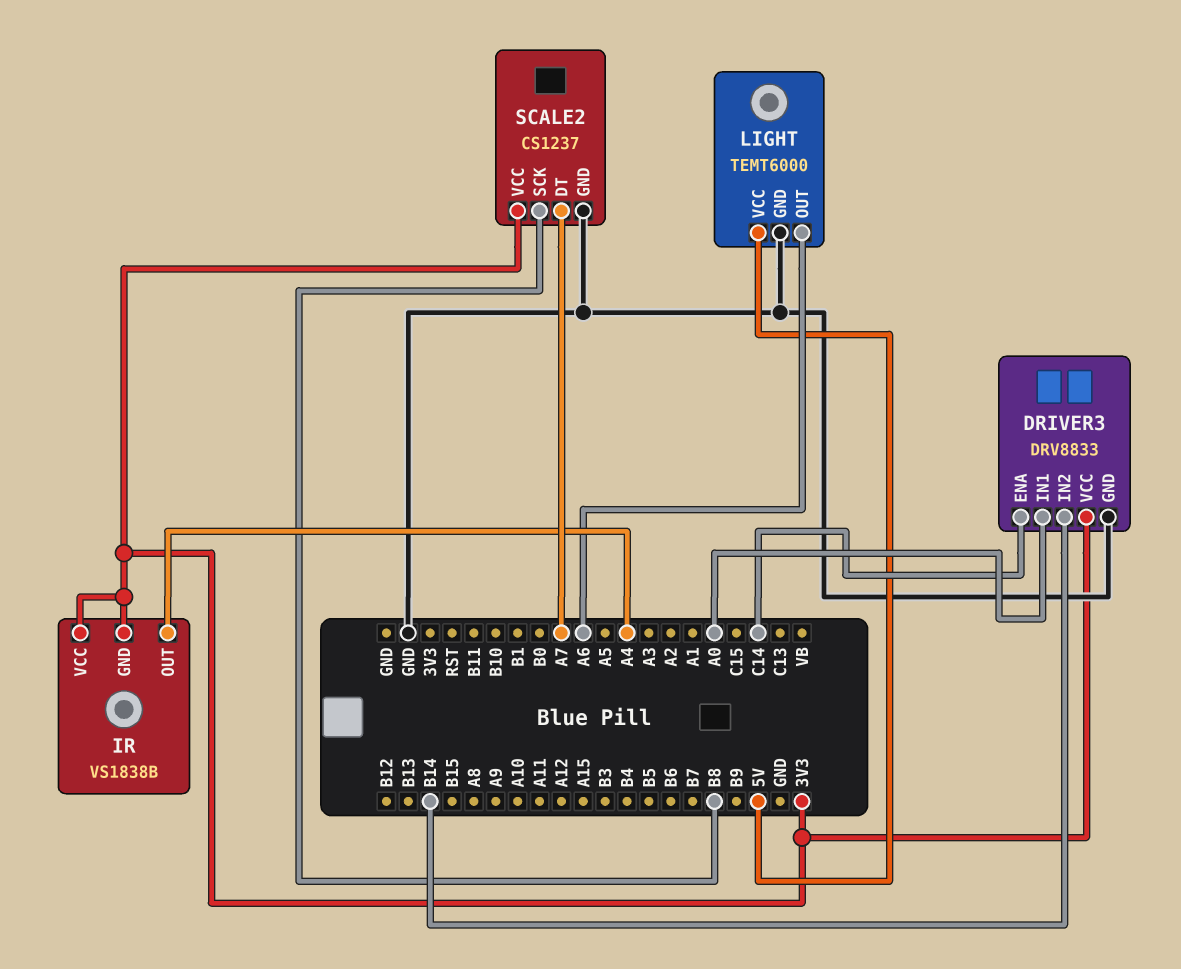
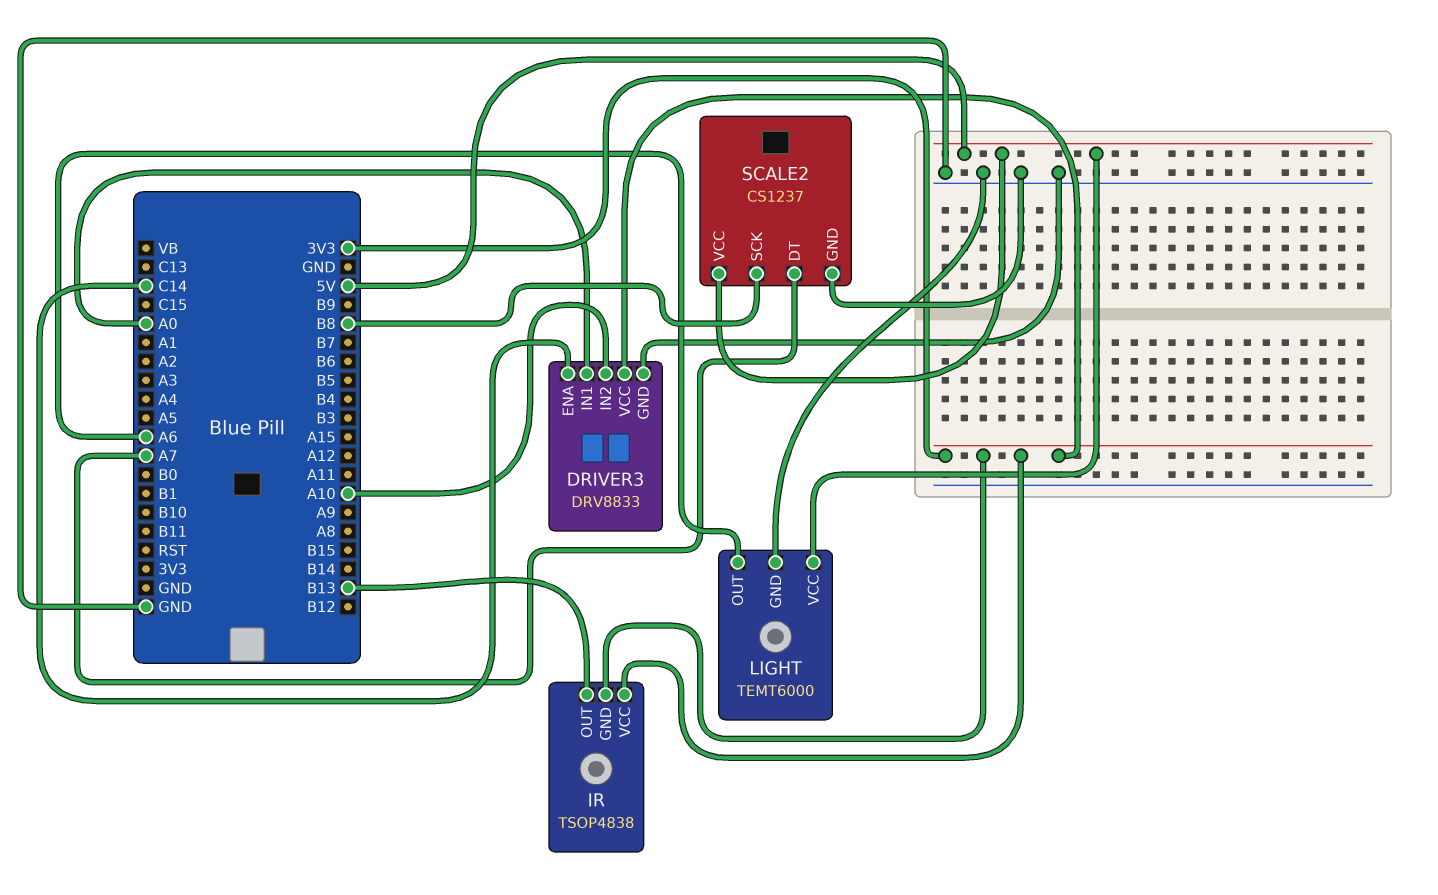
DRIVER3 pin IN2: B14 -> A10
IR: VS1838B -> TSOP4838
IR pin OUT: A4 -> B13
SCALE2 pin VCC: 3V3 -> 5V

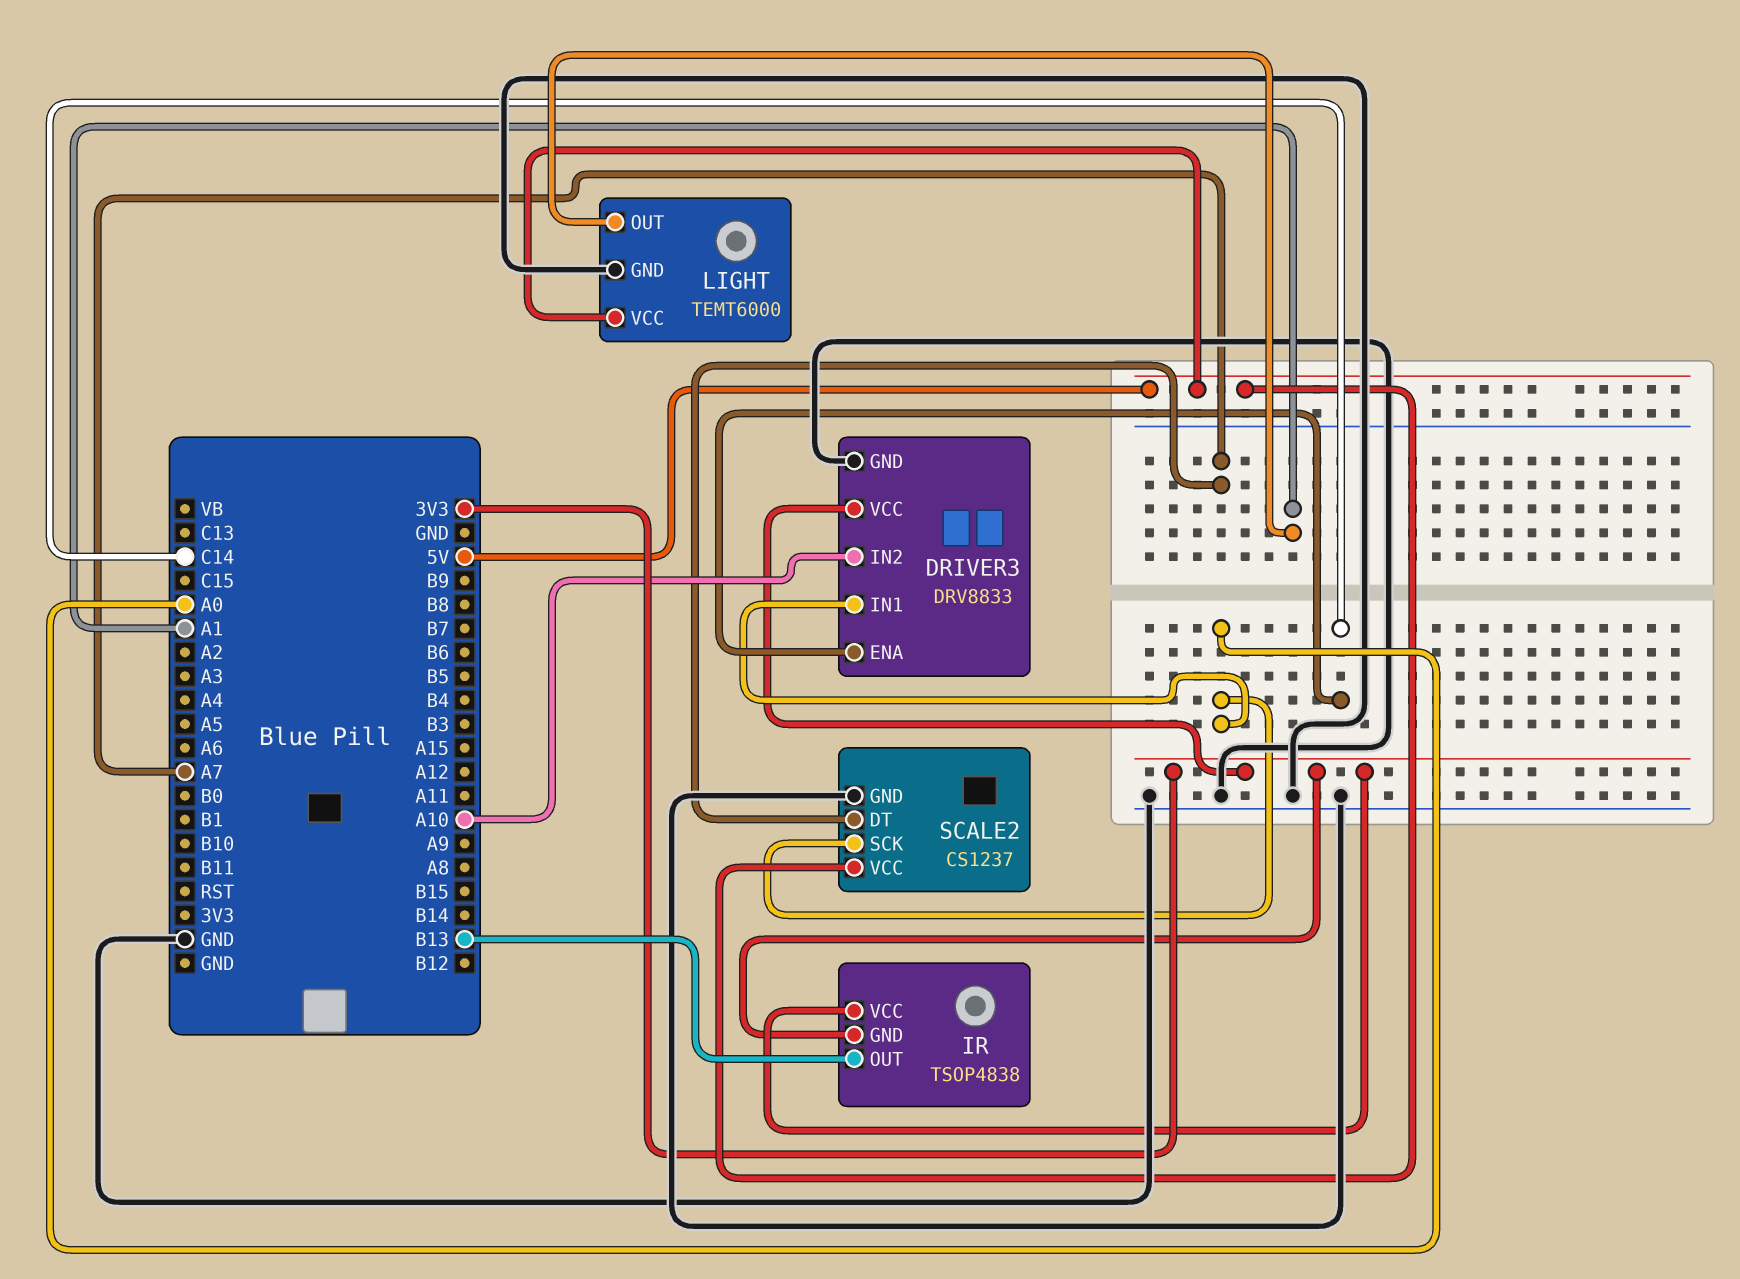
LIGHT pin OUT: A6 -> A1
SCALE2 pin SCK: B8 -> A0

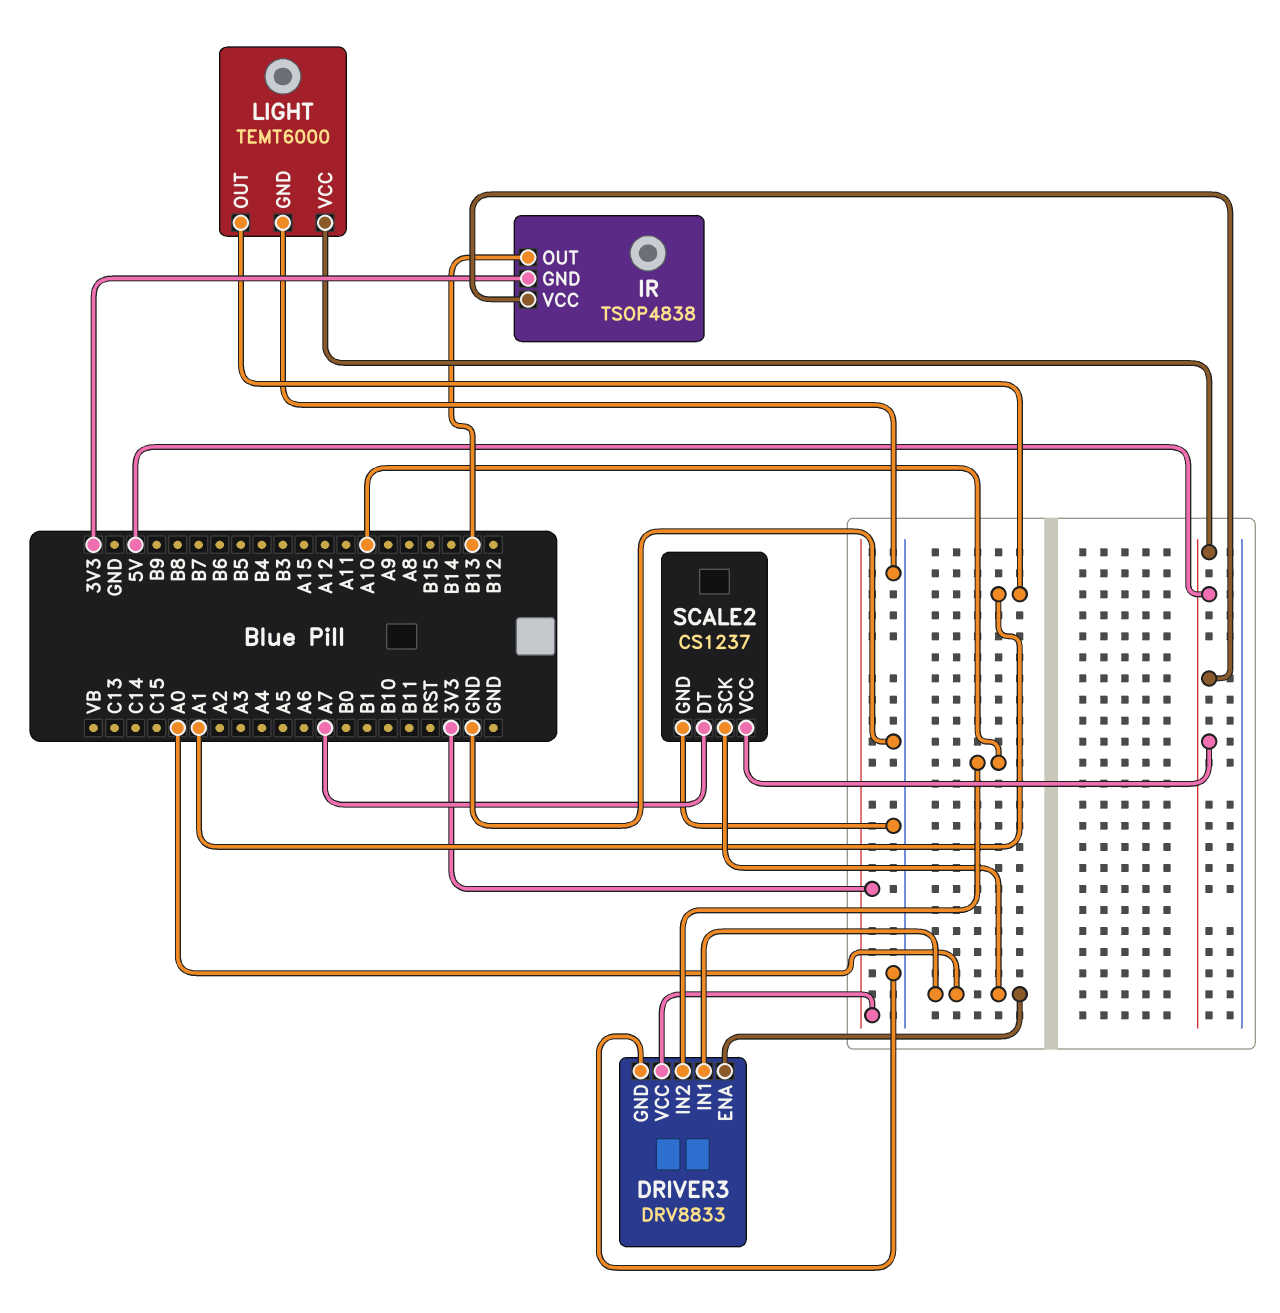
DRIVER3 pin ENA: C14 -> A0
IR pin VCC: 3V3 -> 5V

